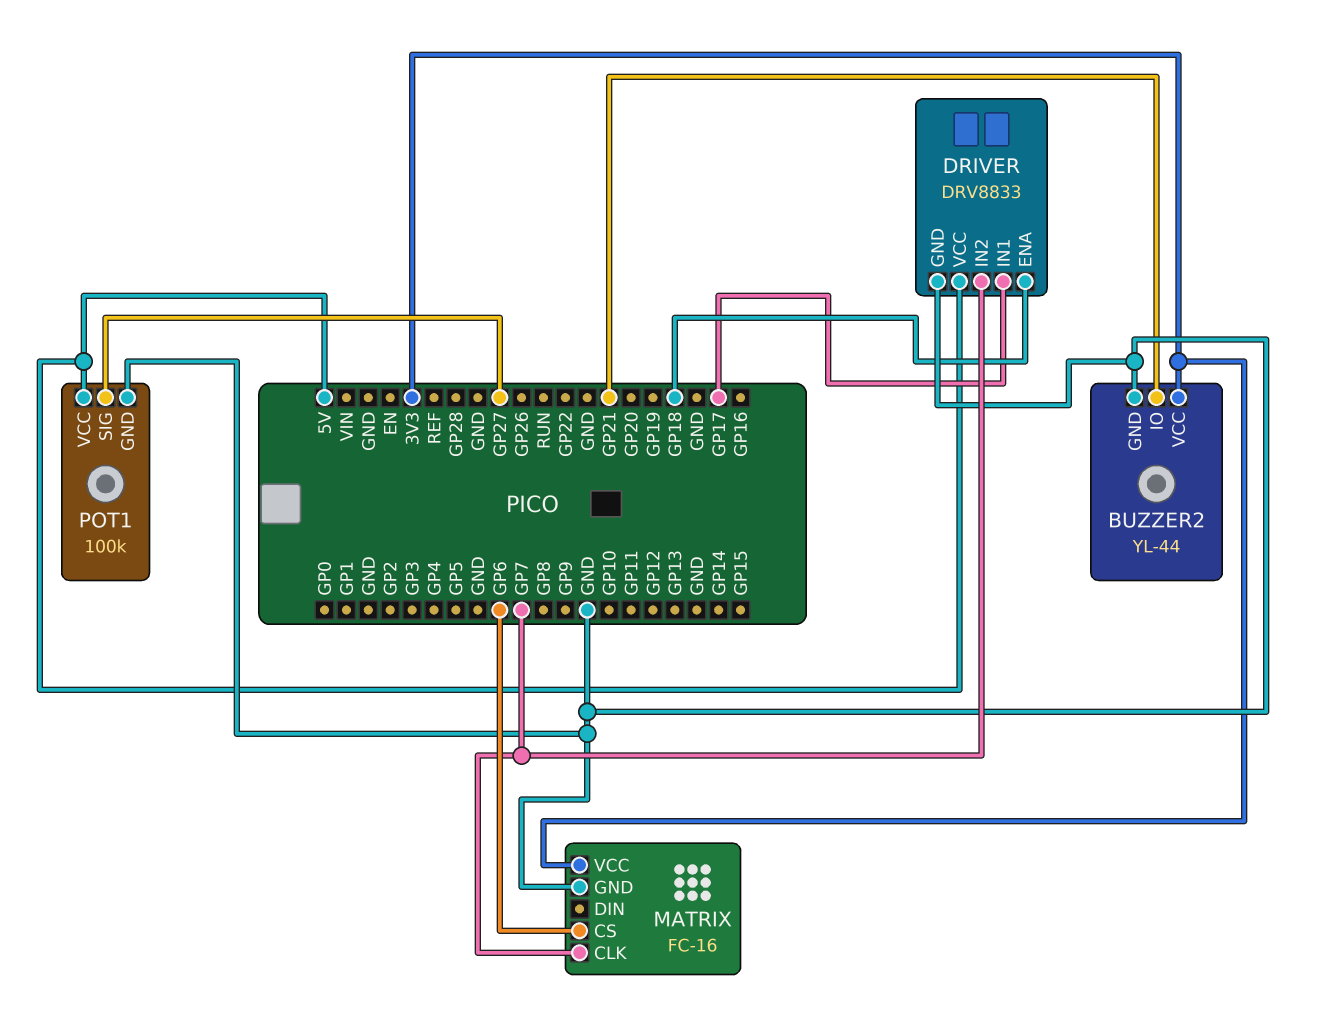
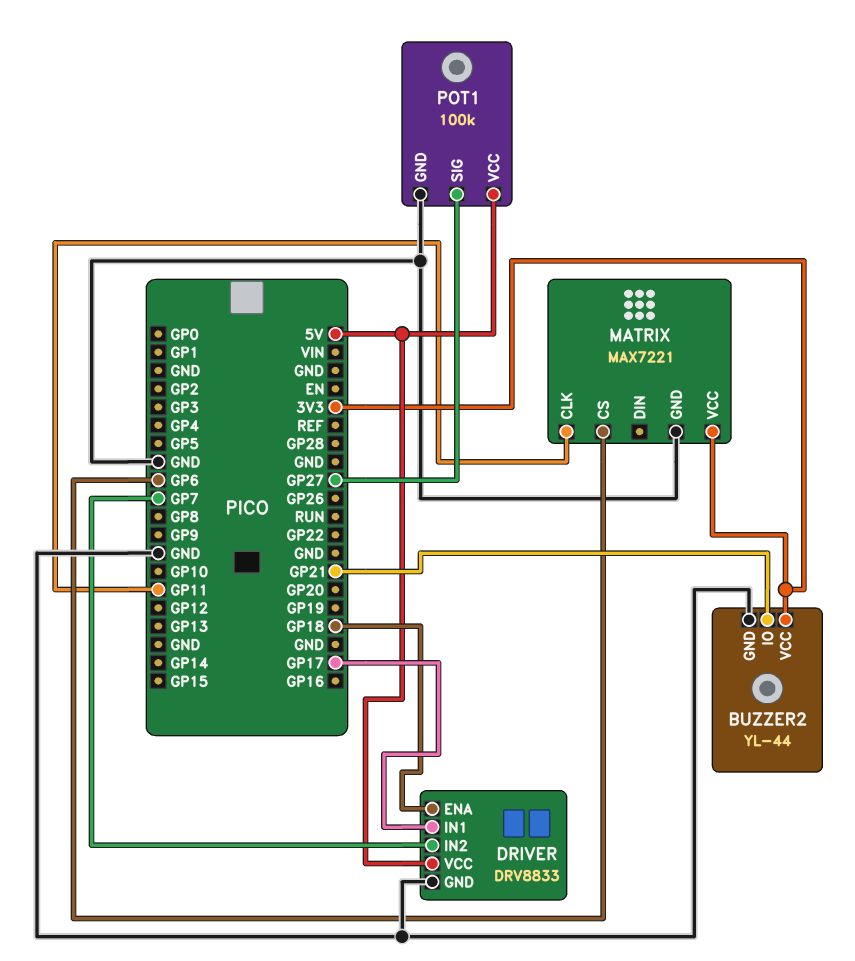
MATRIX: FC-16 -> MAX7221
MATRIX pin CLK: GP7 -> GP11

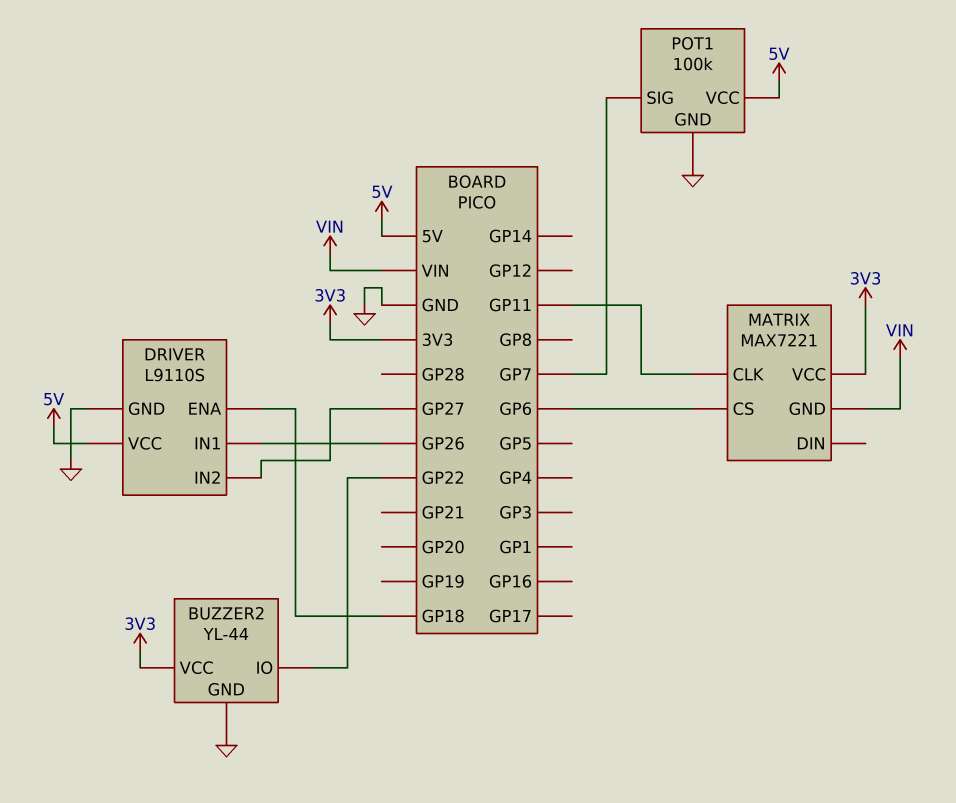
BUZZER2 pin IO: GP21 -> GP22
DRIVER: DRV8833 -> L9110S
DRIVER pin IN1: GP17 -> GP26
DRIVER pin IN2: GP7 -> GP27
MATRIX pin GND: GND -> VIN
POT1 pin SIG: GP27 -> GP7

